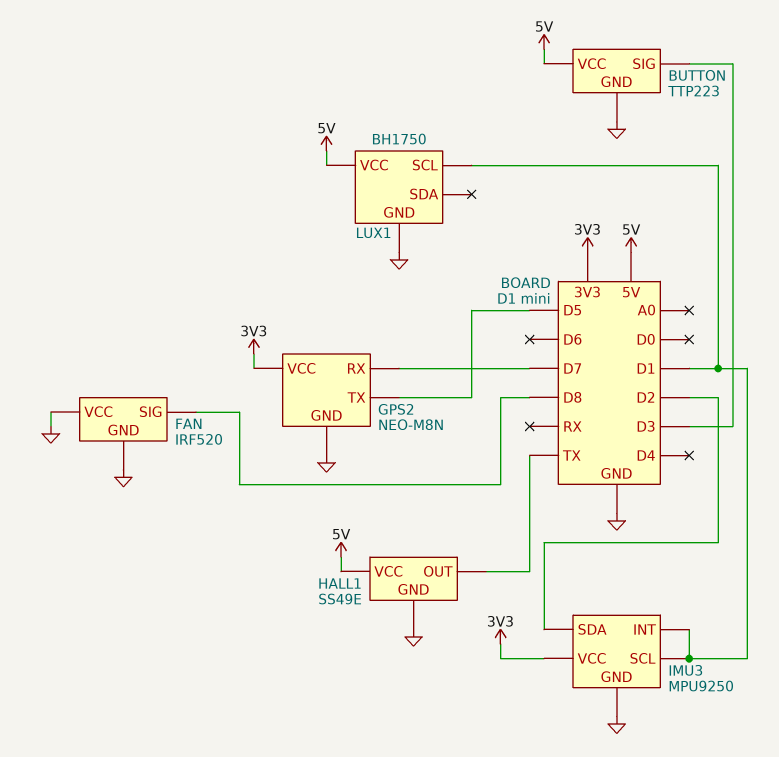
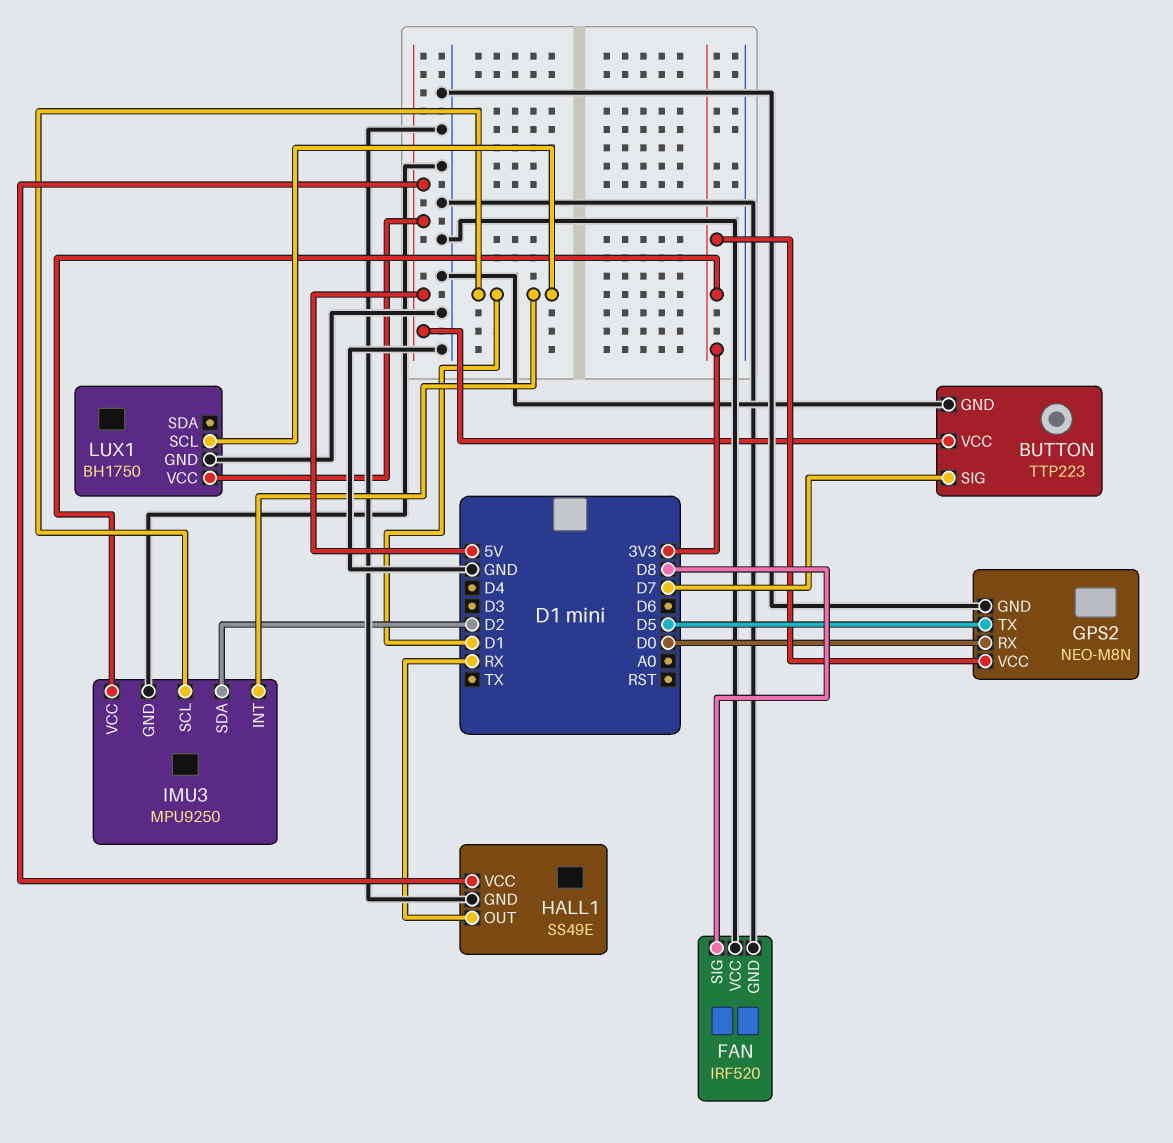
BUTTON pin SIG: D3 -> D7
GPS2 pin RX: D7 -> D0
HALL1 pin OUT: TX -> RX

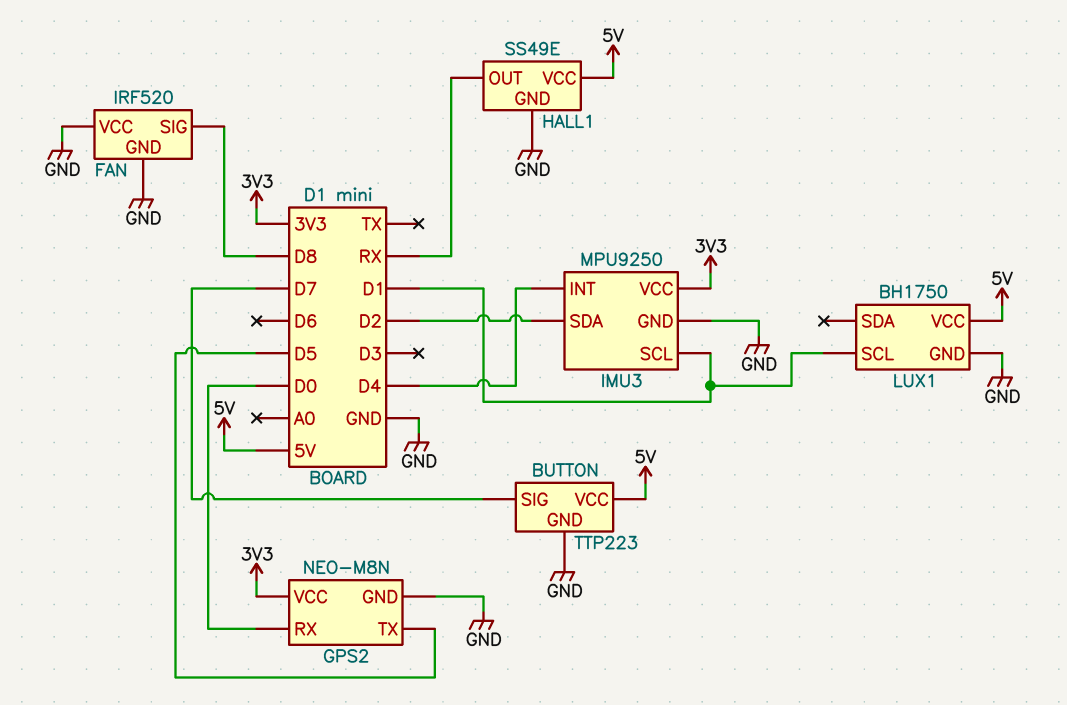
IMU3 pin INT: D1 -> D4

